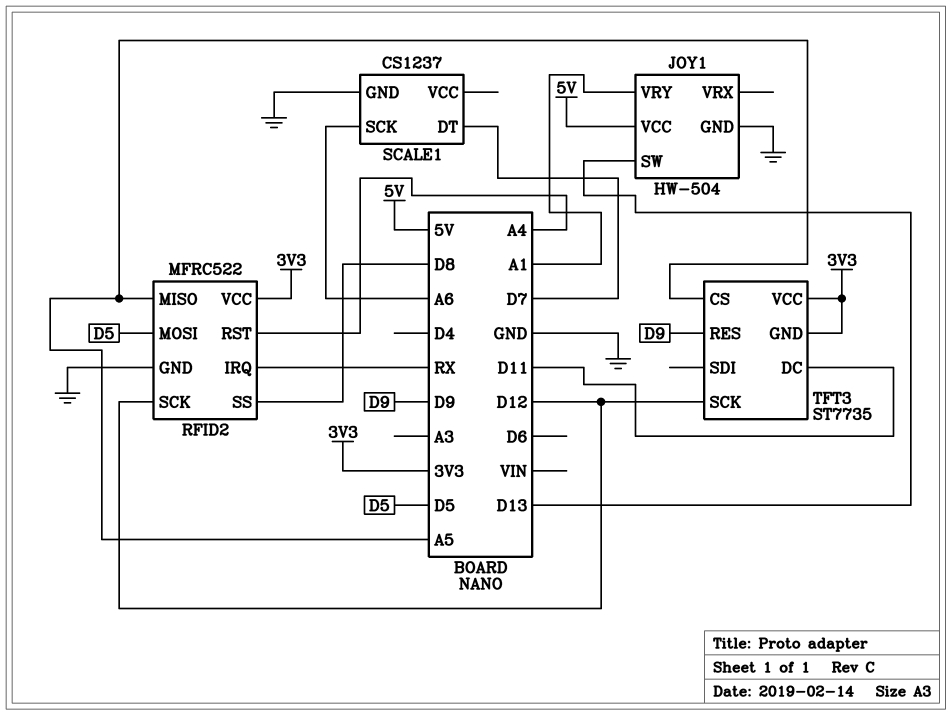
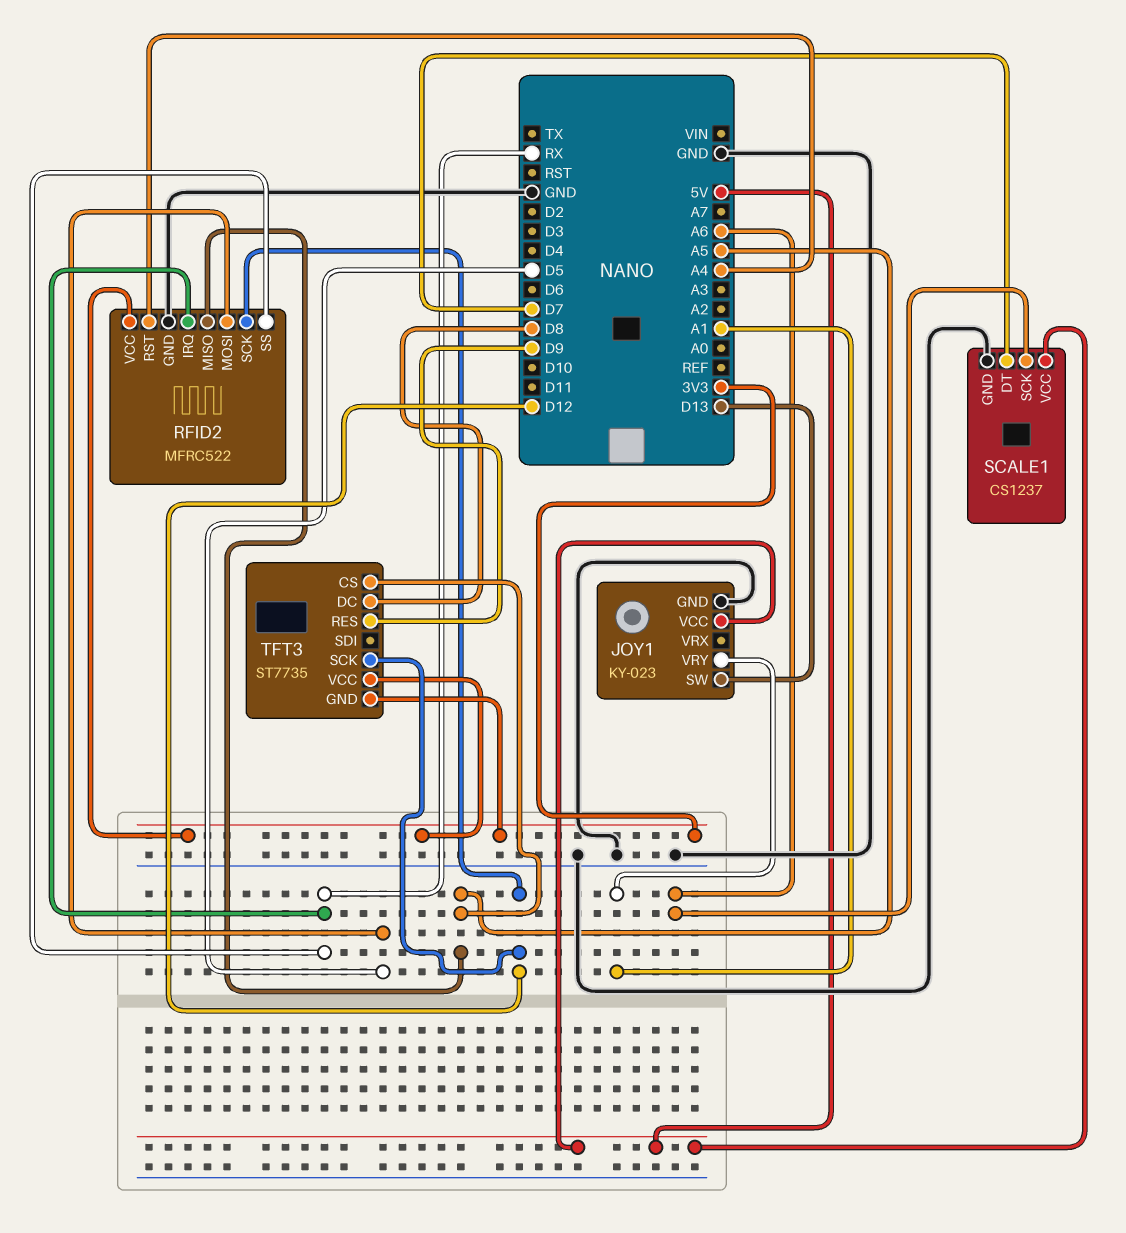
JOY1: HW-504 -> KY-023
RFID2 pin SS: D8 -> RX
SCALE1 pin VCC: none -> 5V
TFT3 pin DC: D11 -> D8

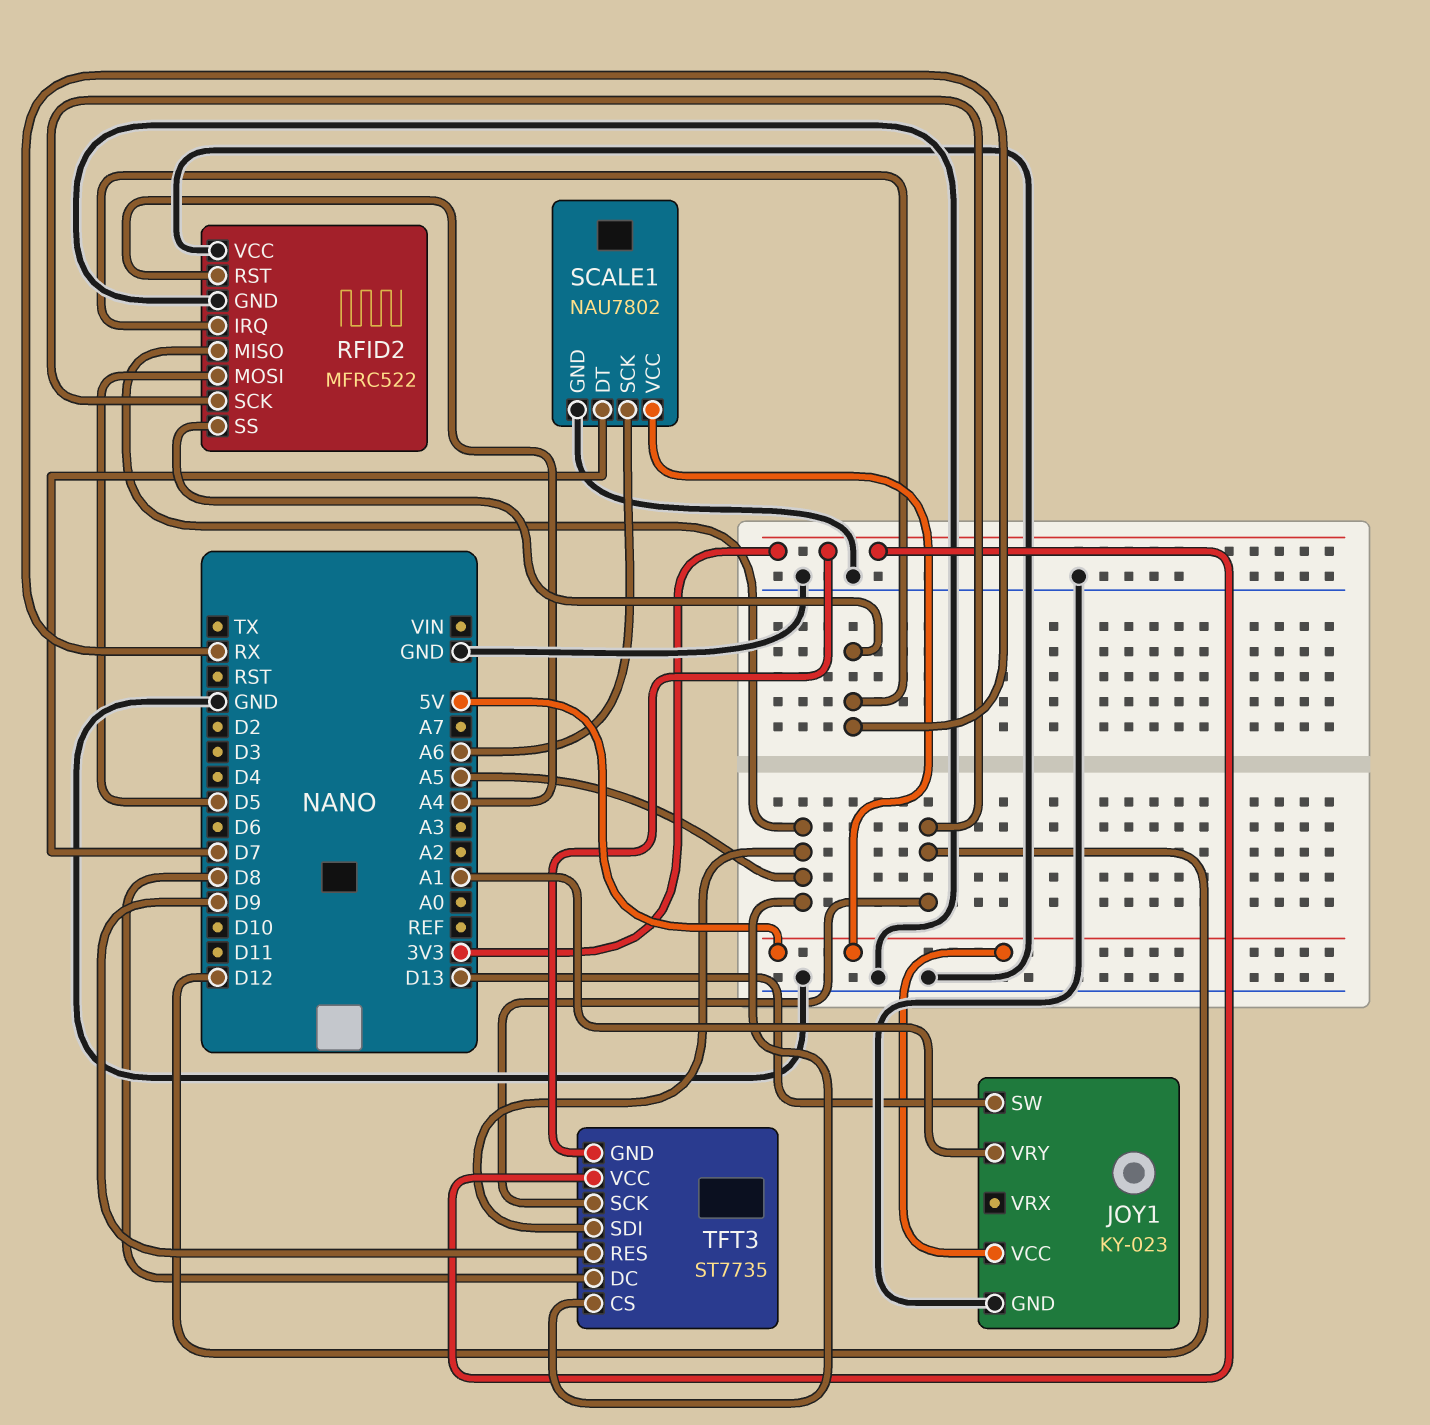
RFID2 pin VCC: 3V3 -> GND
SCALE1: CS1237 -> NAU7802
TFT3 pin SDI: none -> A5

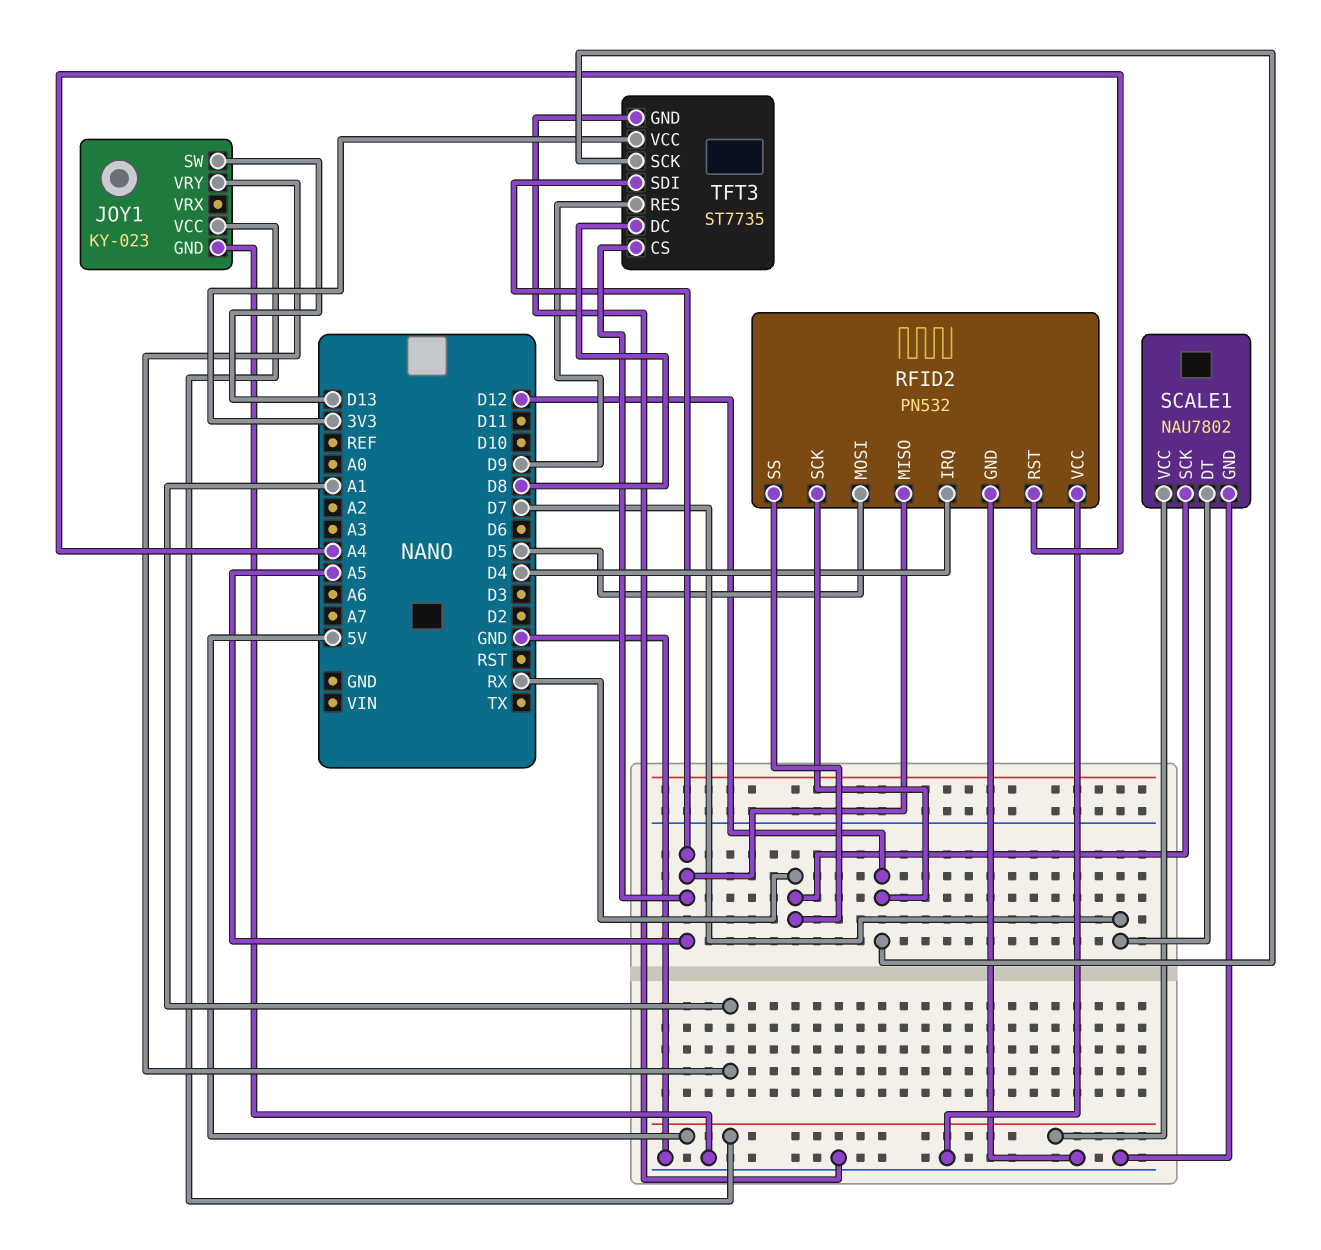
RFID2: MFRC522 -> PN532
RFID2 pin IRQ: RX -> D4
SCALE1 pin SCK: A6 -> RX
TFT3 pin GND: 3V3 -> GND

